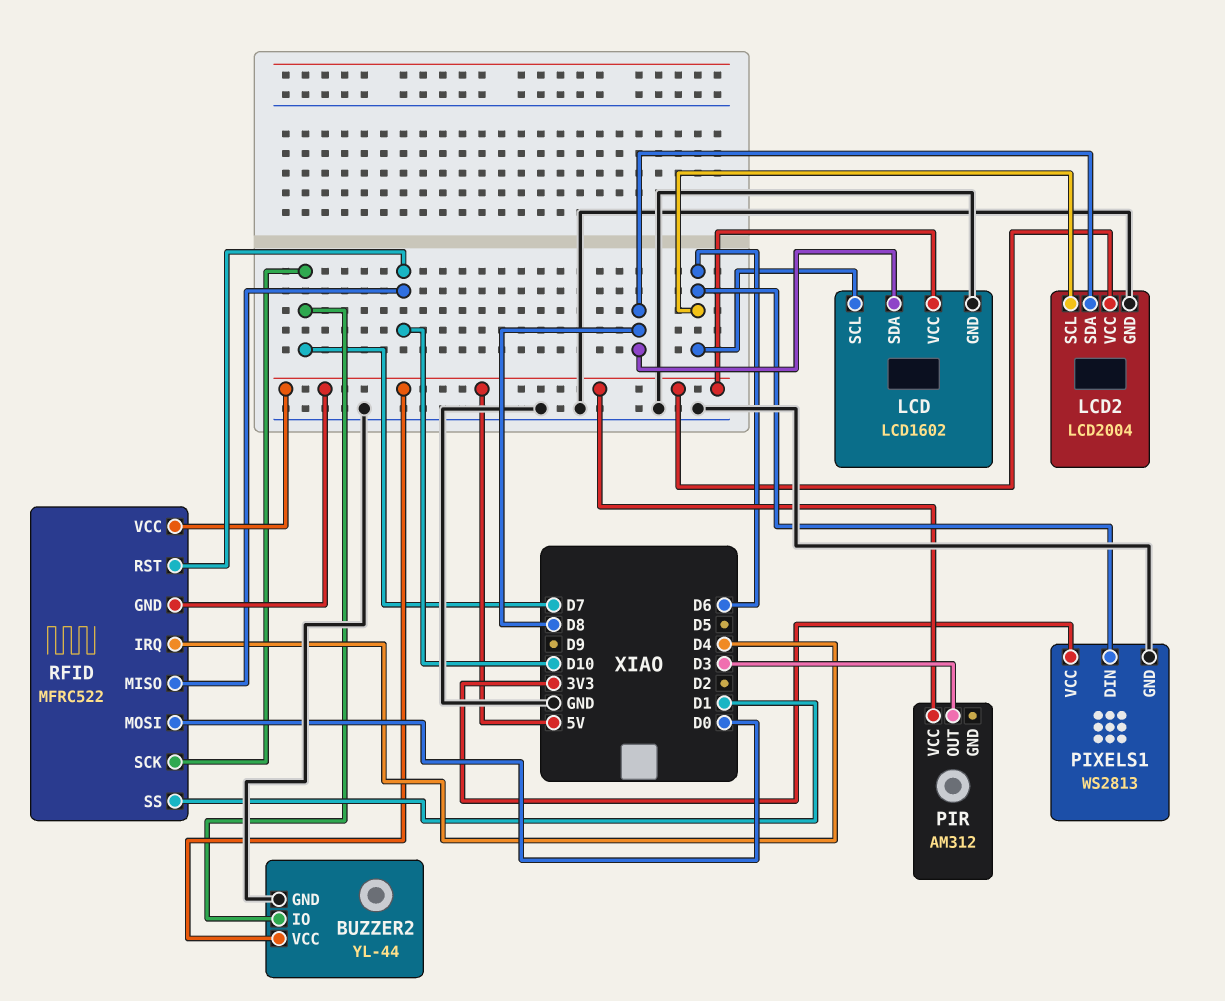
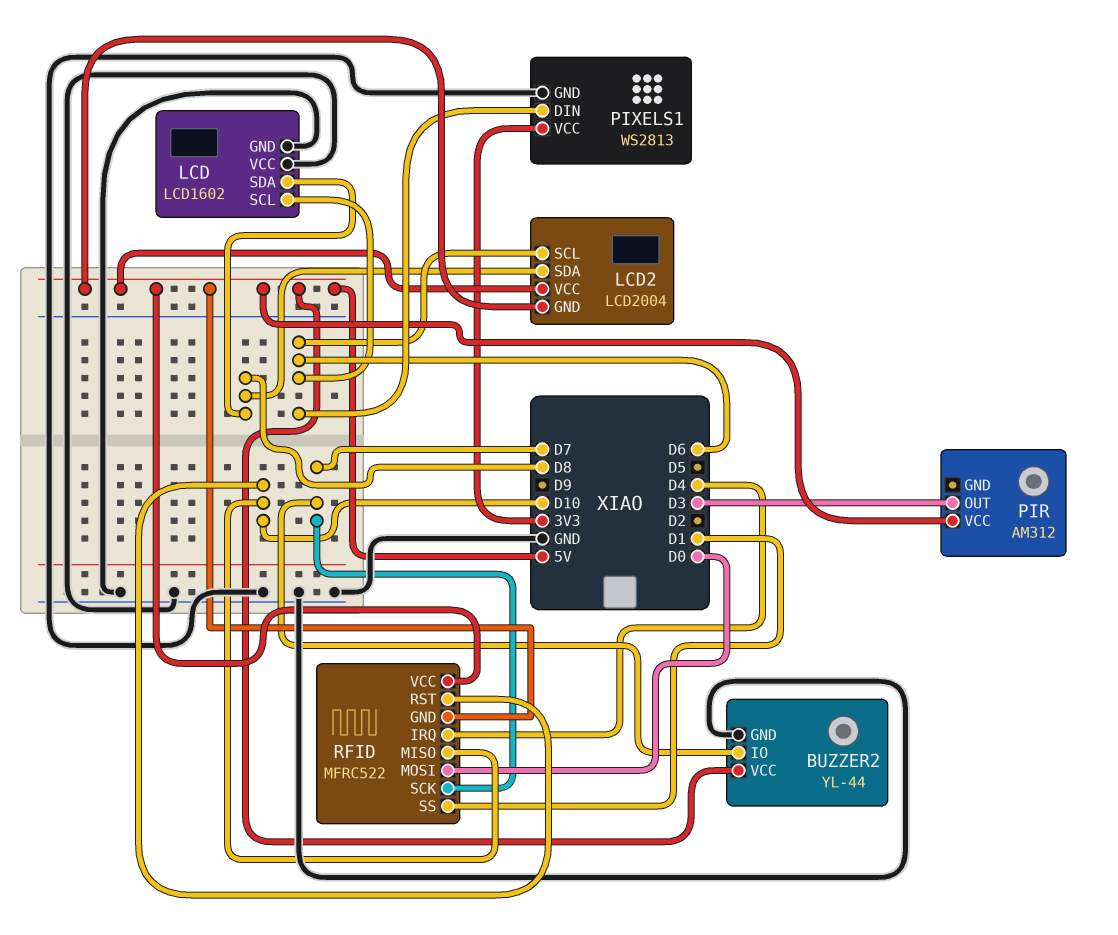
LCD pin VCC: 5V -> GND
LCD2 pin GND: GND -> 5V

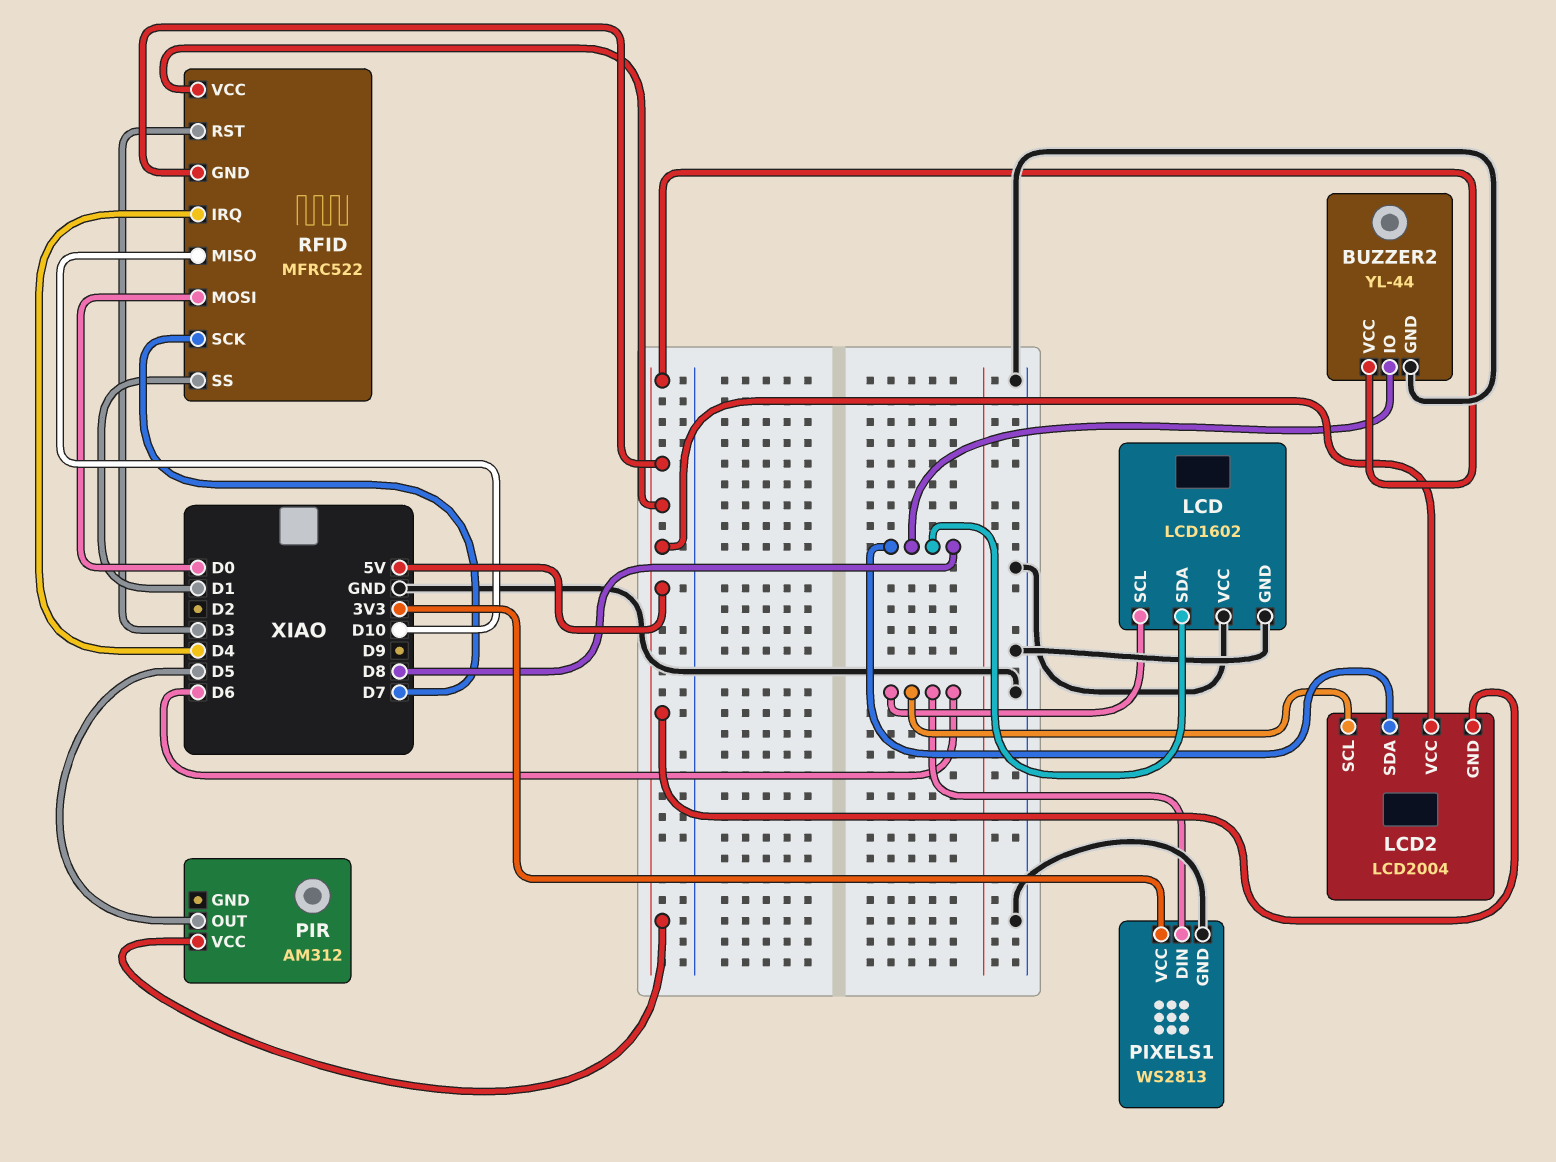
BUZZER2 pin IO: D7 -> D8
PIR pin OUT: D3 -> D5
RFID pin RST: D10 -> D3

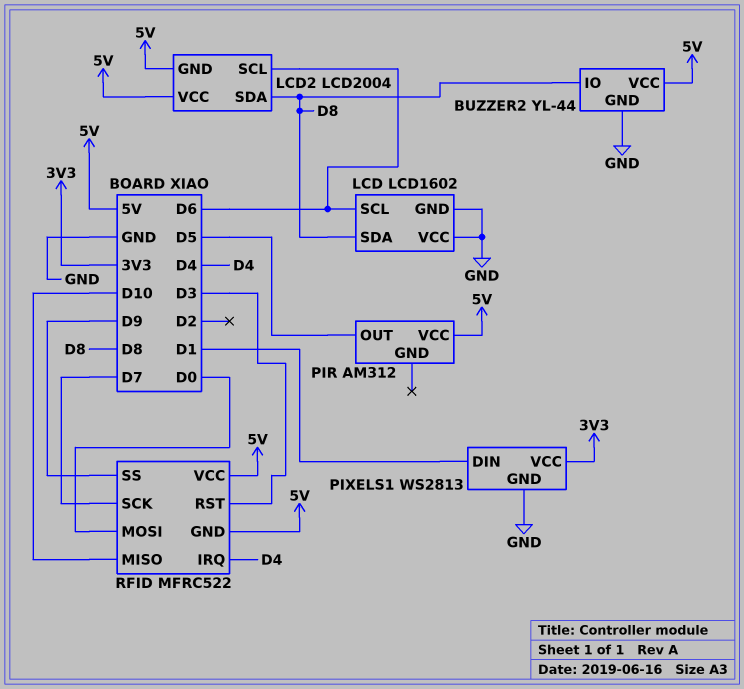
PIXELS1 pin DIN: D6 -> D1
RFID pin SS: D1 -> D9

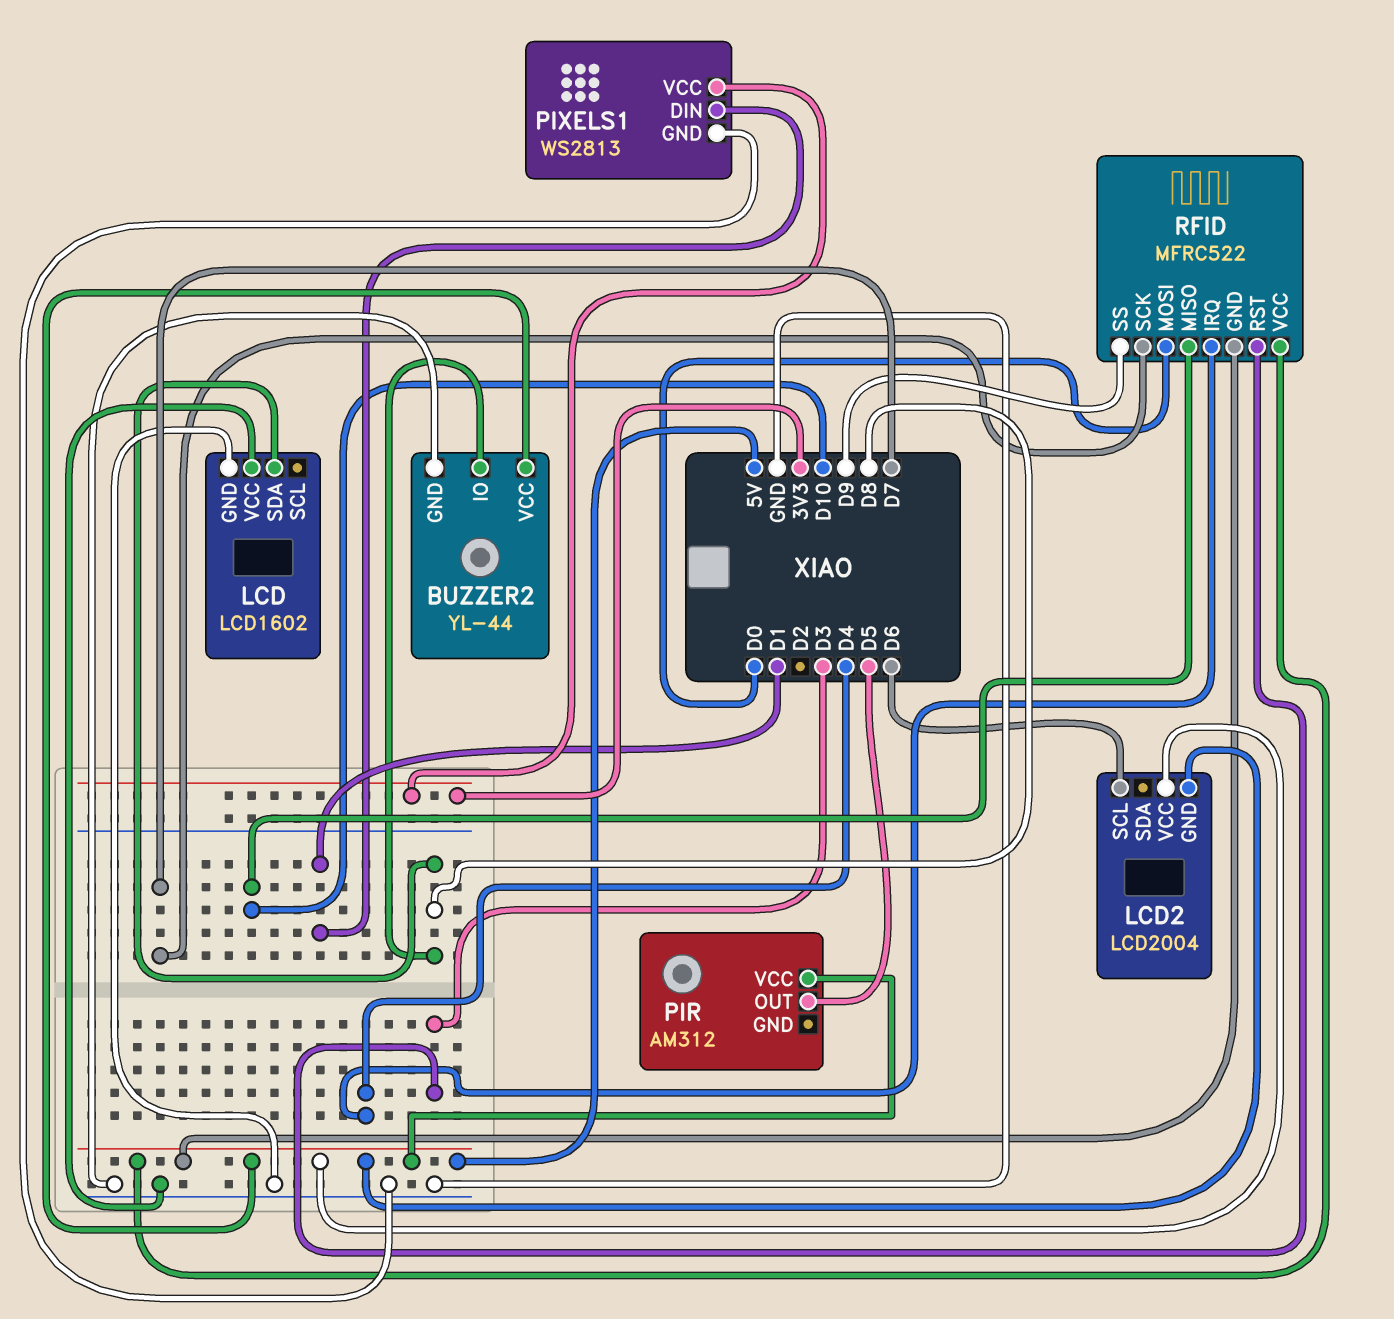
LCD pin SCL: D6 -> none
LCD2 pin SDA: D8 -> none

